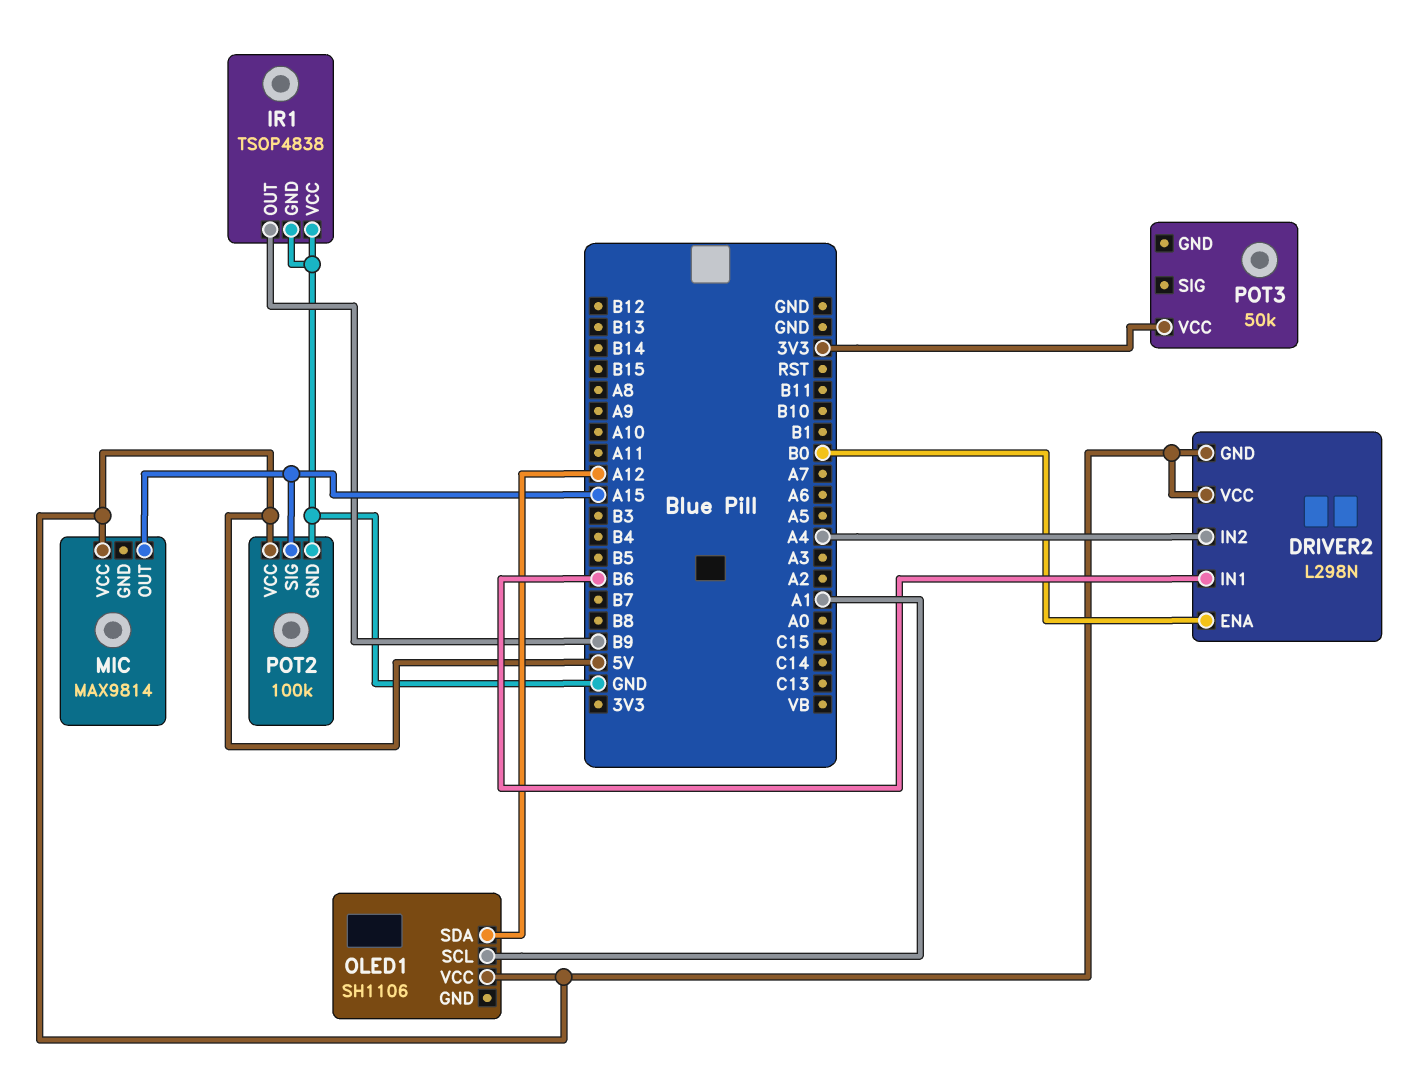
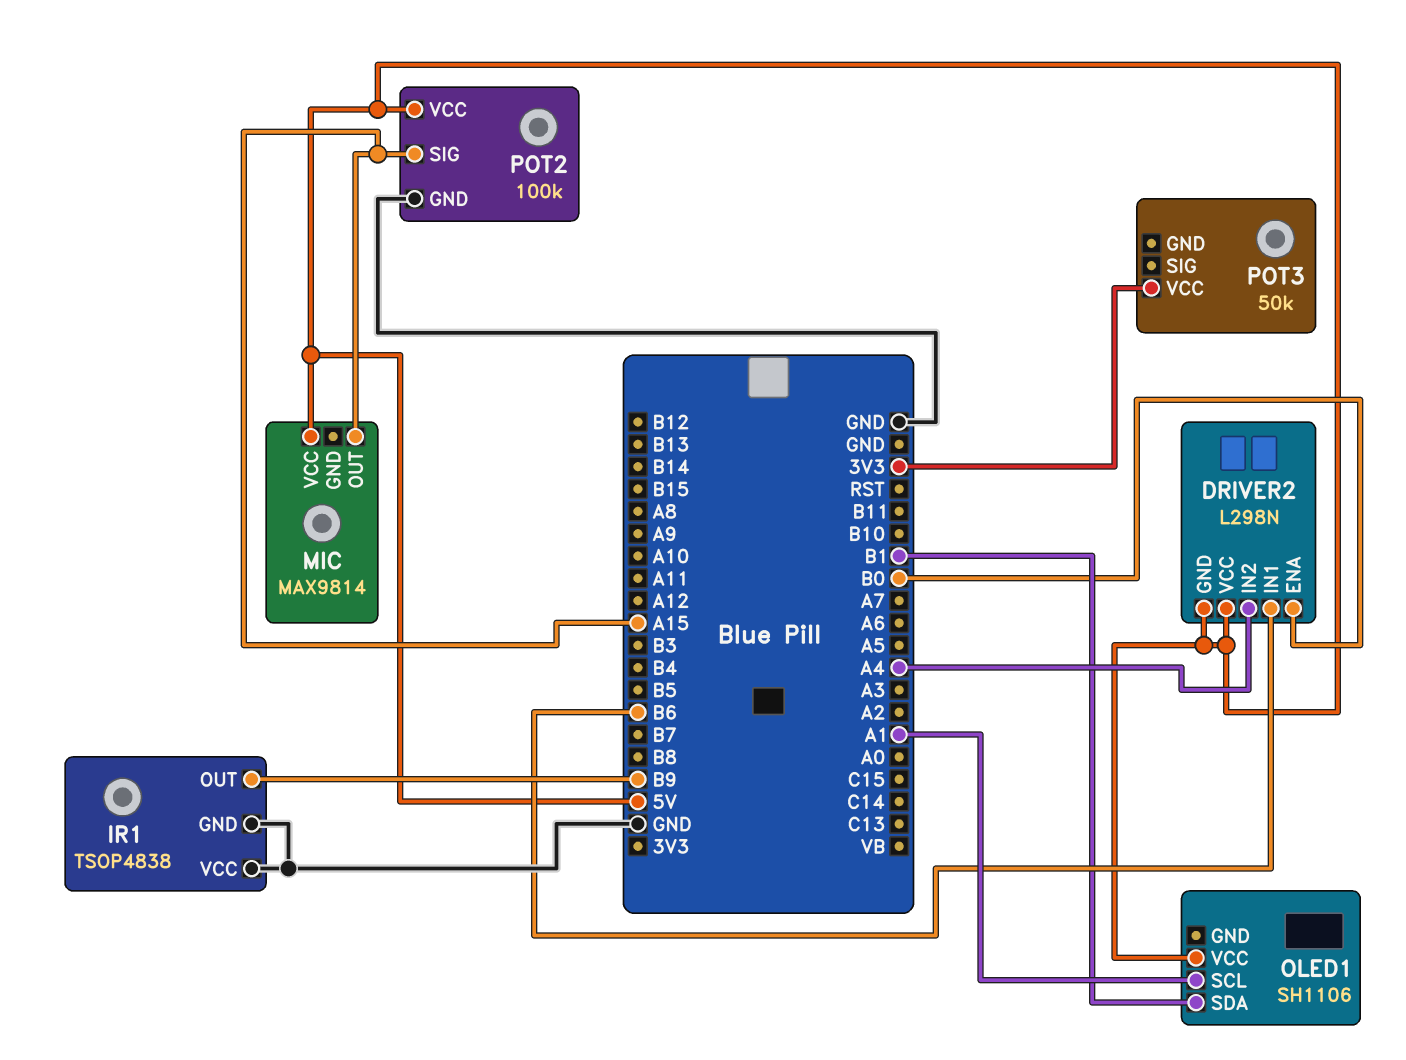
OLED1 pin SDA: A12 -> B1

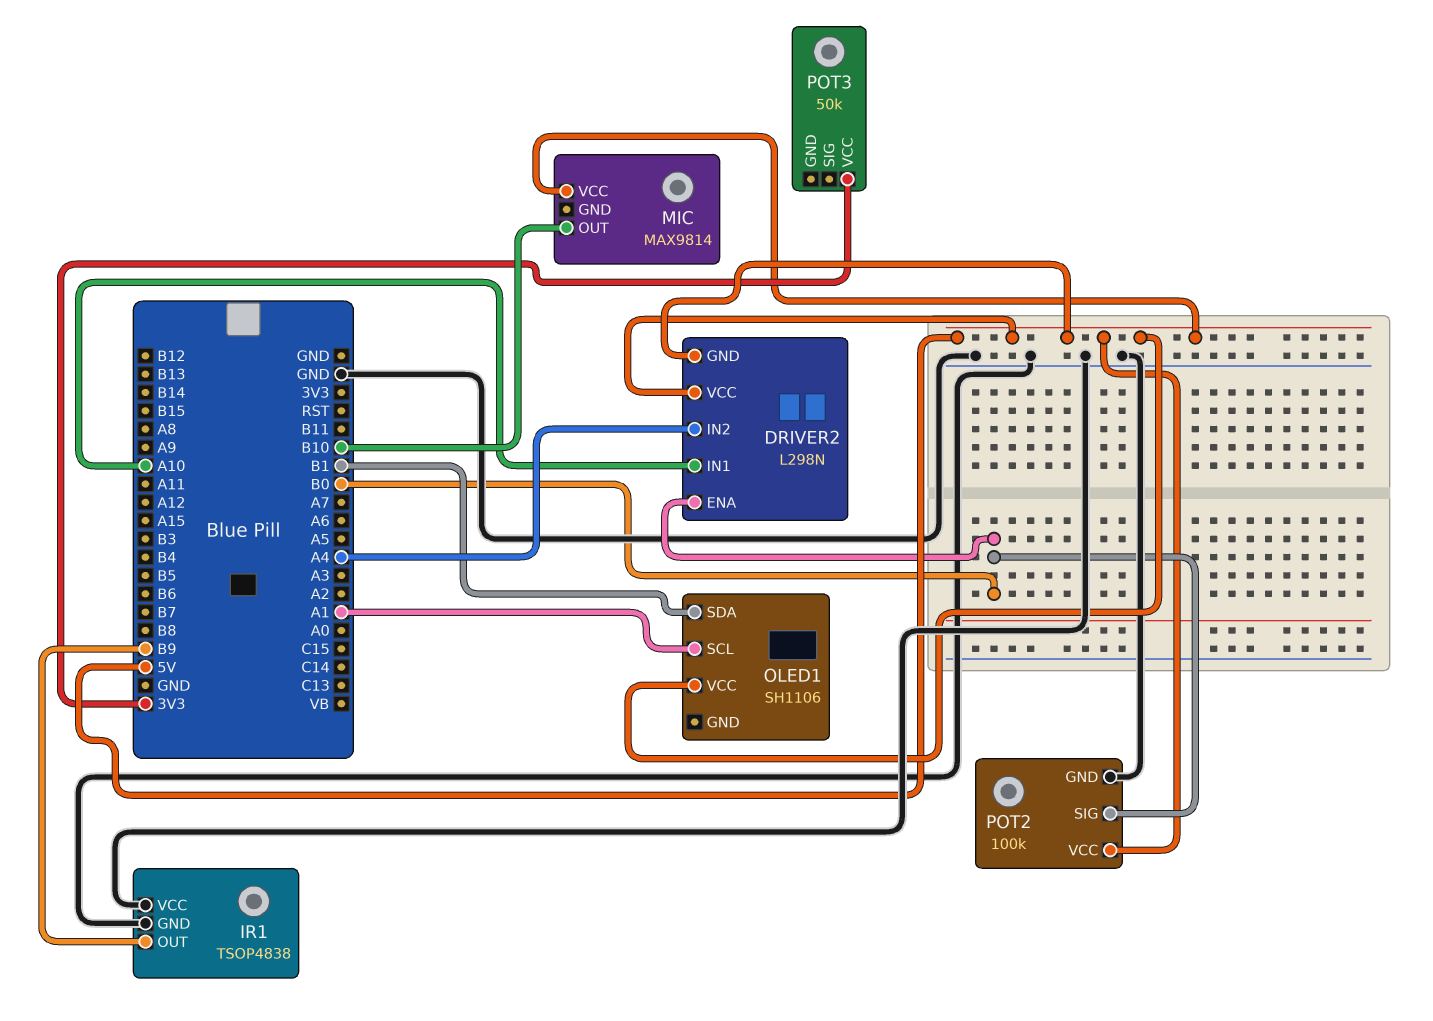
DRIVER2 pin IN1: B6 -> A10
MIC pin OUT: A15 -> B10
POT2 pin SIG: A15 -> B0

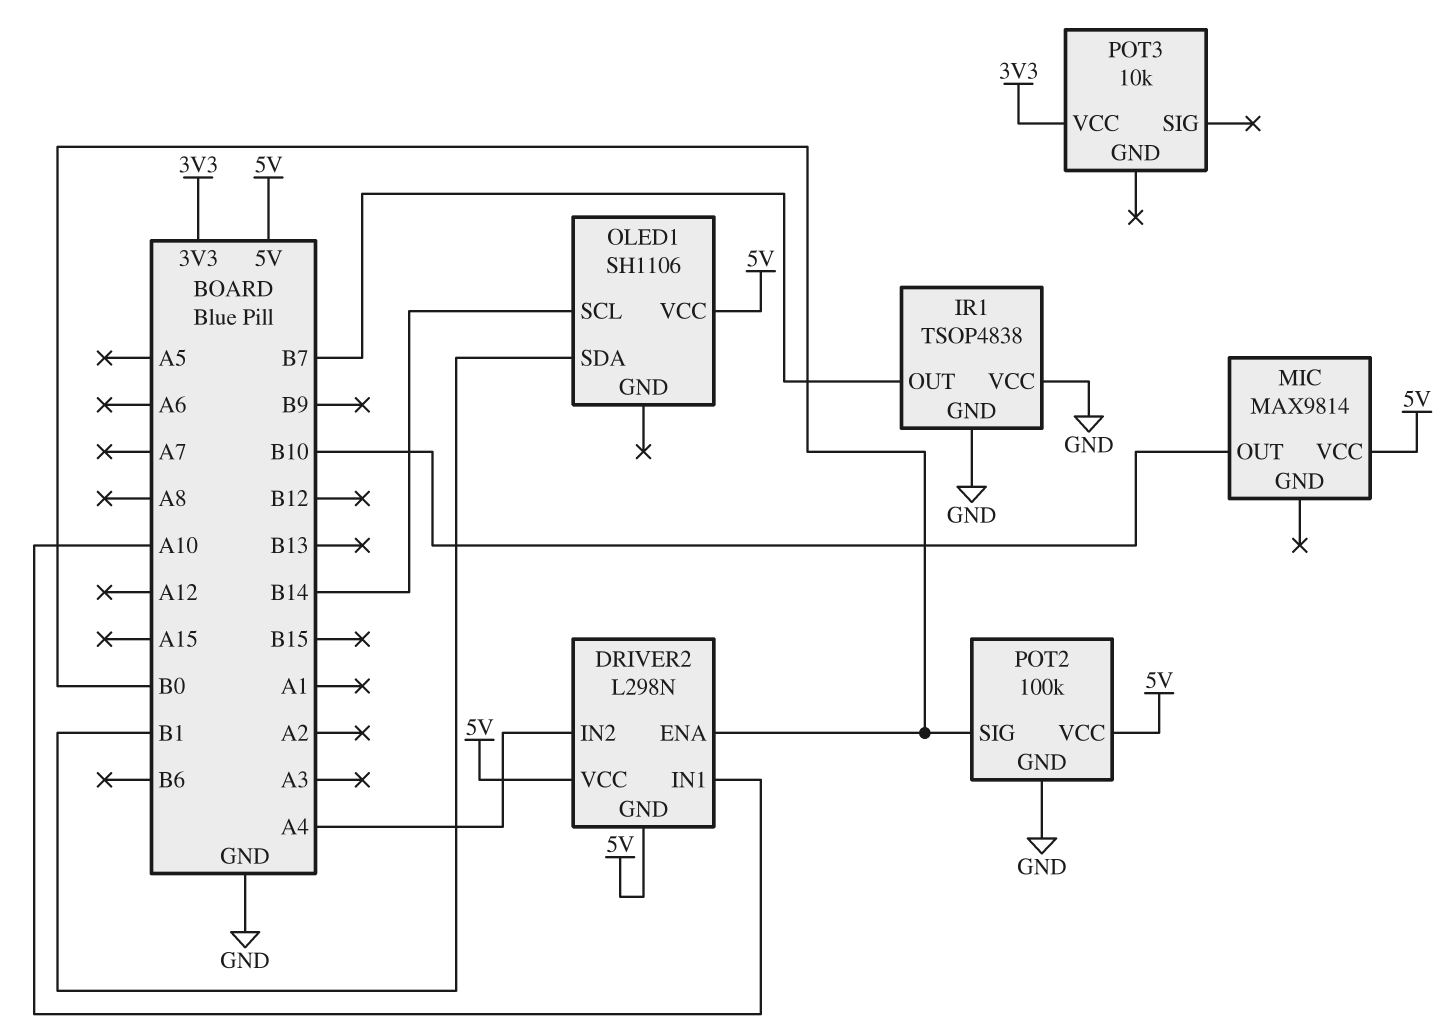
IR1 pin OUT: B9 -> B7
OLED1 pin SCL: A1 -> B14
POT3: 50k -> 10k

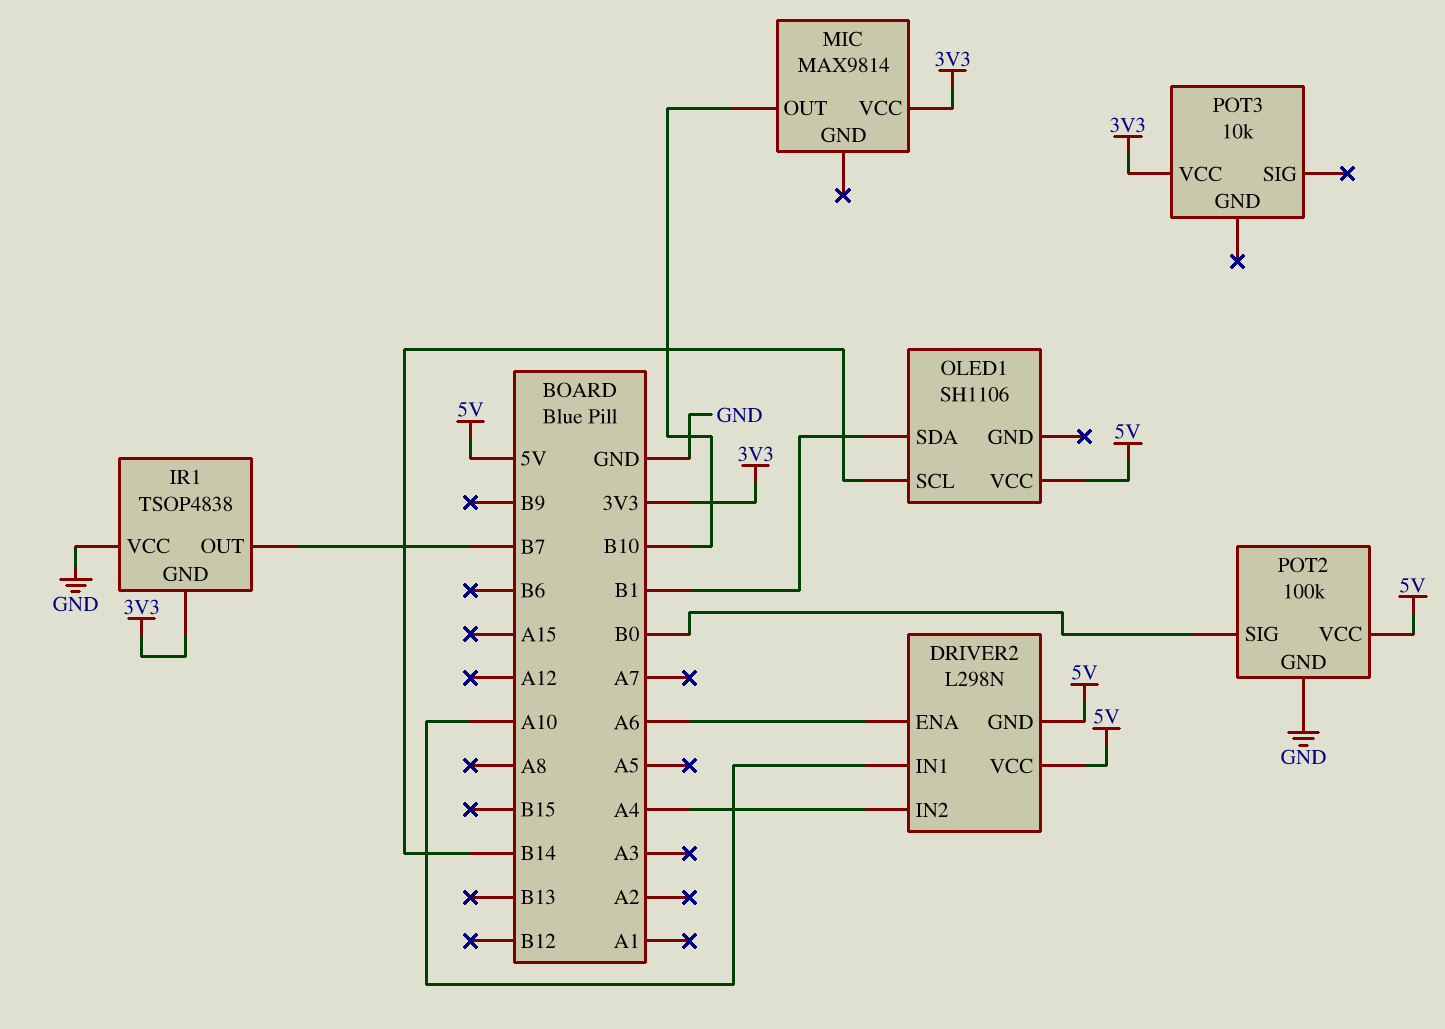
DRIVER2 pin ENA: B0 -> A6
IR1 pin GND: GND -> 3V3
MIC pin VCC: 5V -> 3V3

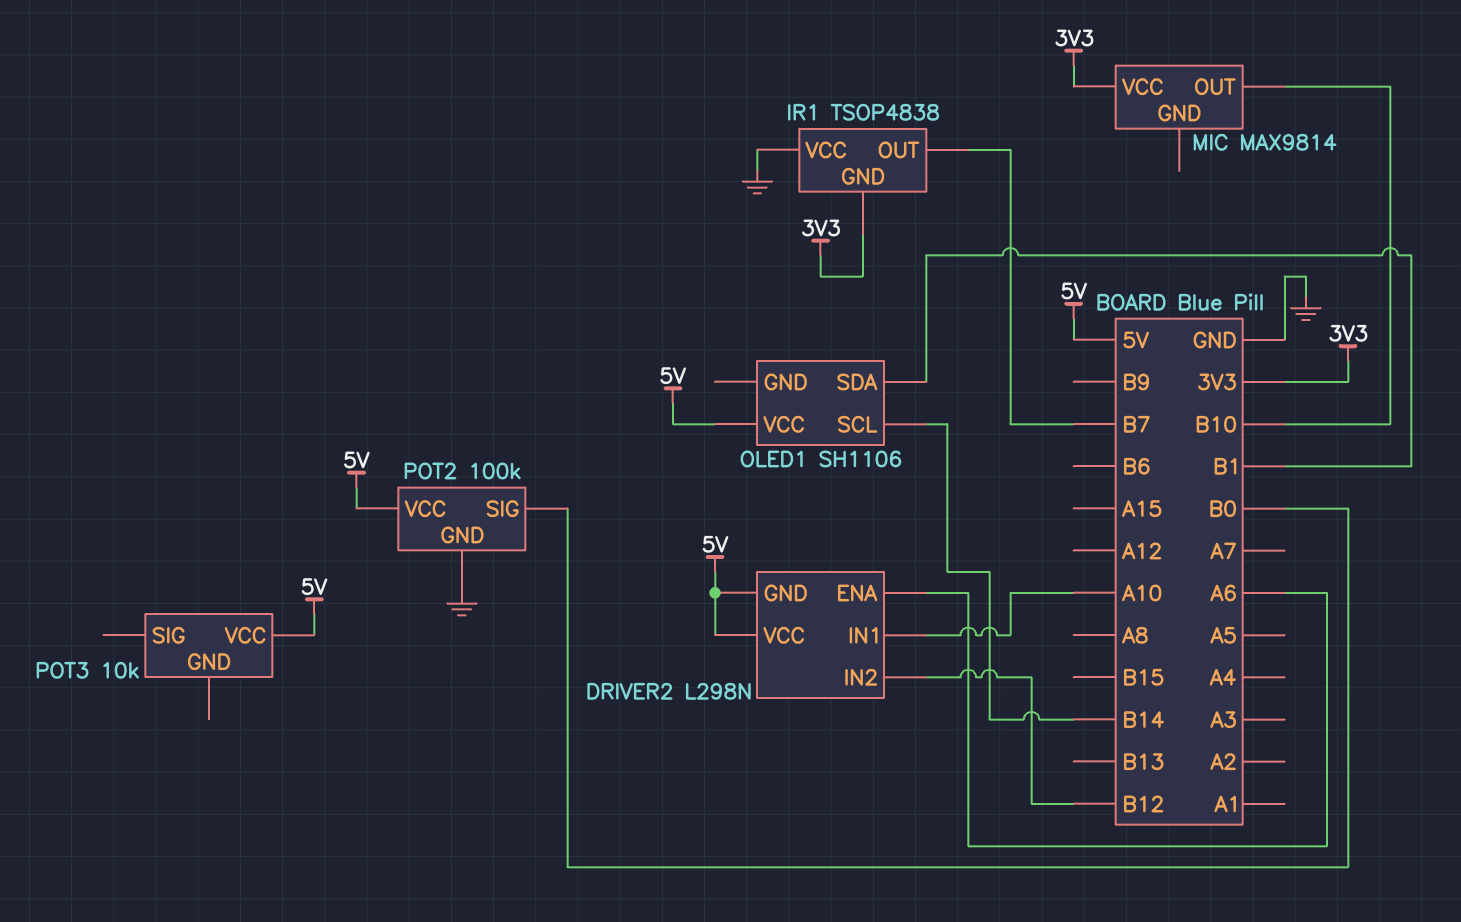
DRIVER2 pin IN2: A4 -> B12
POT3 pin VCC: 3V3 -> 5V

